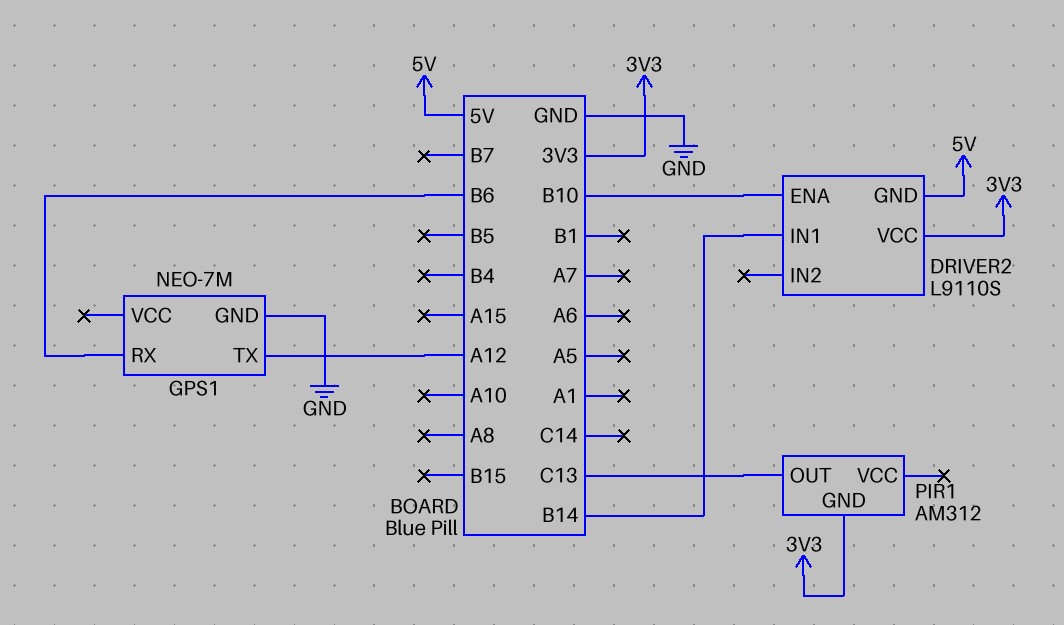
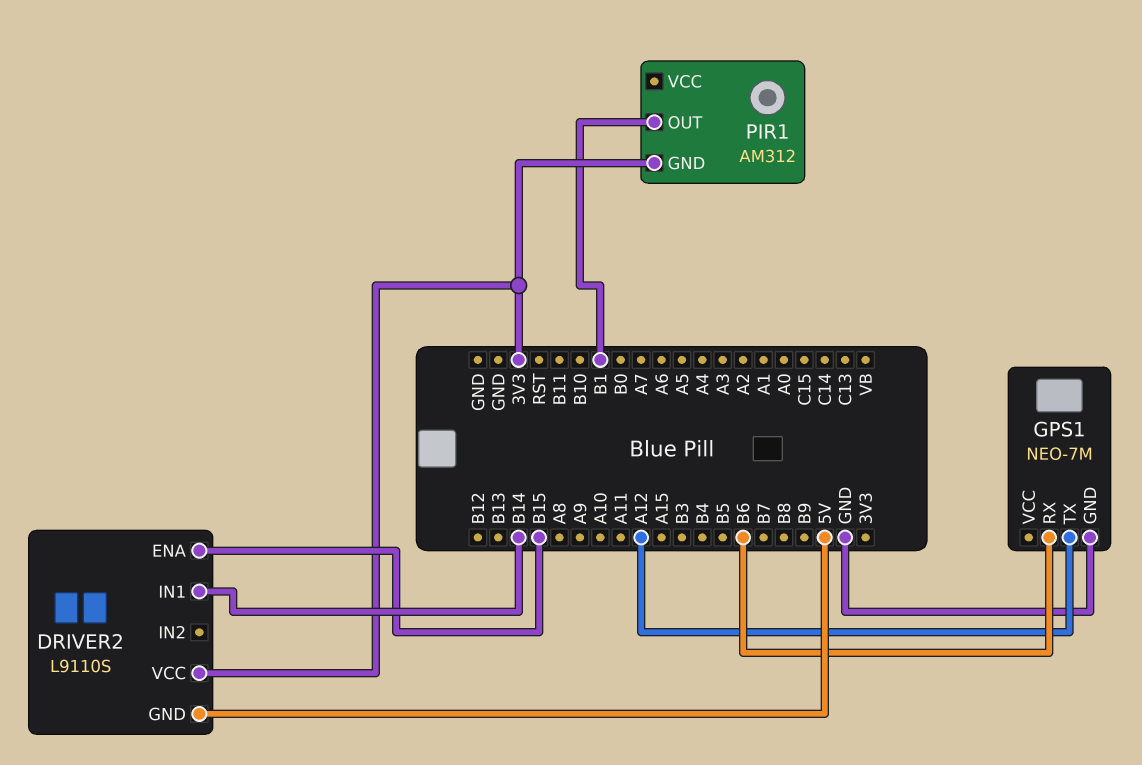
DRIVER2 pin ENA: B10 -> B15
PIR1 pin OUT: C13 -> B1

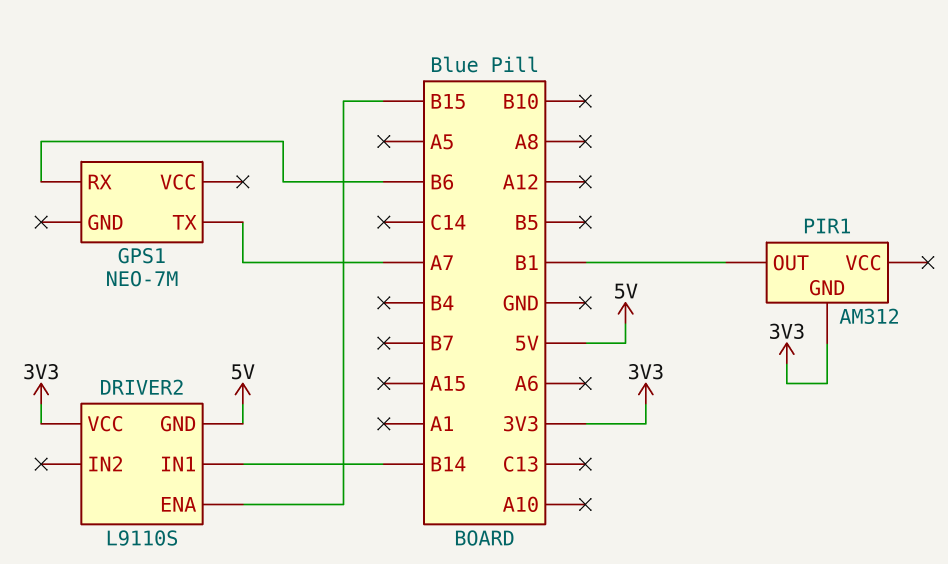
GPS1 pin GND: GND -> none
GPS1 pin TX: A12 -> A7

